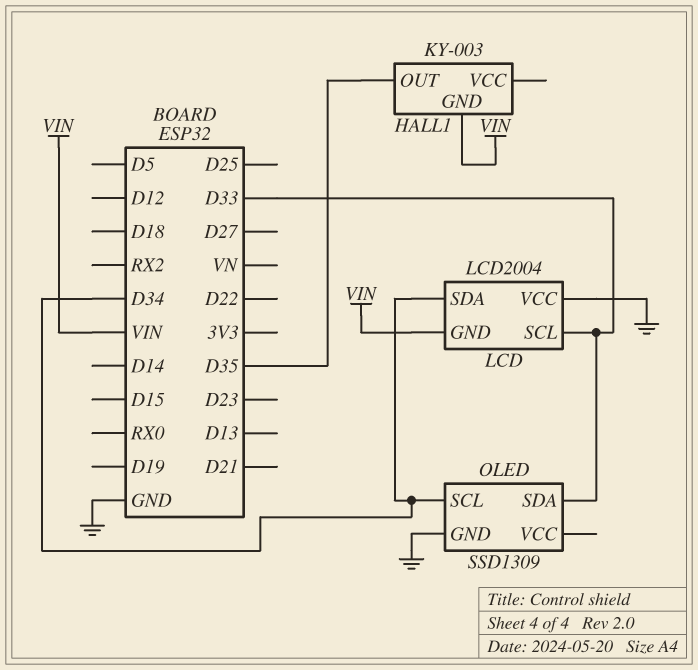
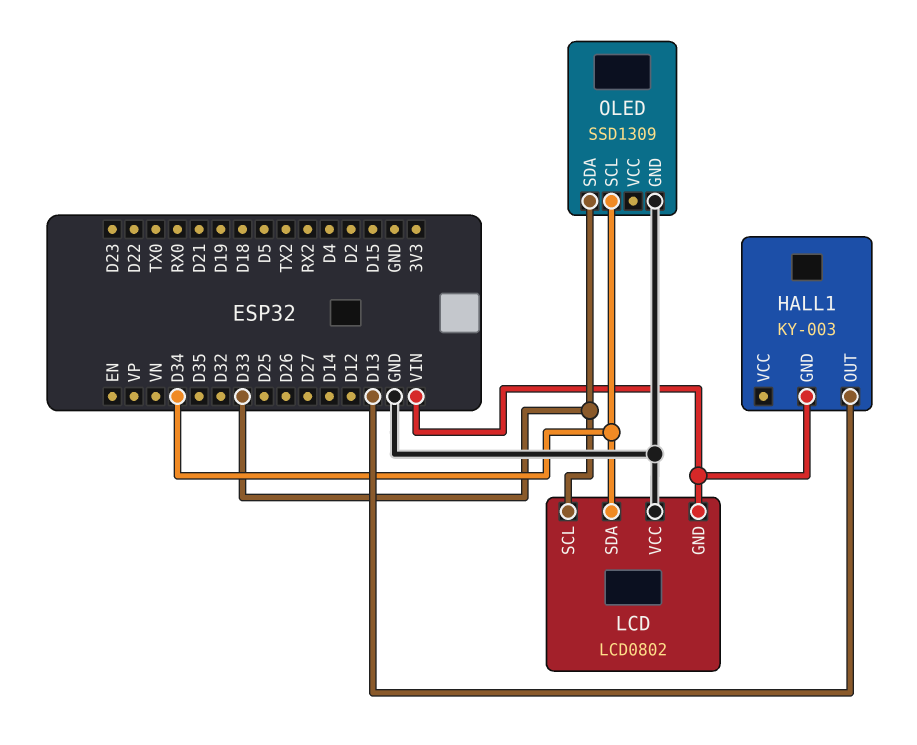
HALL1 pin OUT: D35 -> D13
LCD: LCD2004 -> LCD0802

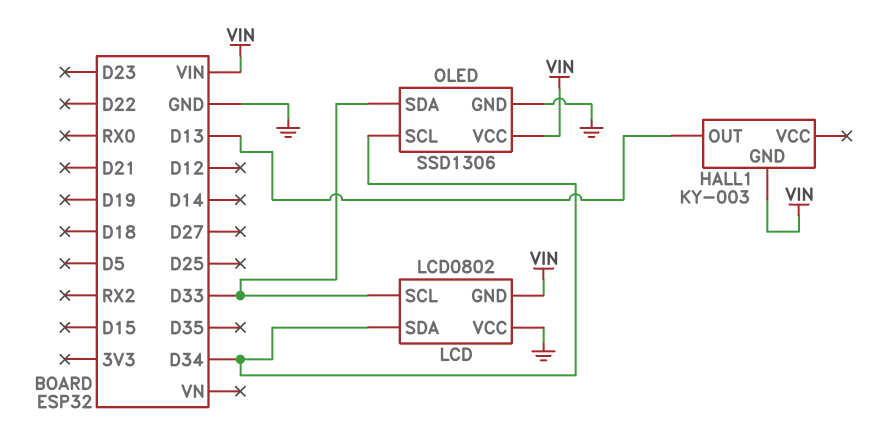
OLED: SSD1309 -> SSD1306
OLED pin VCC: none -> VIN

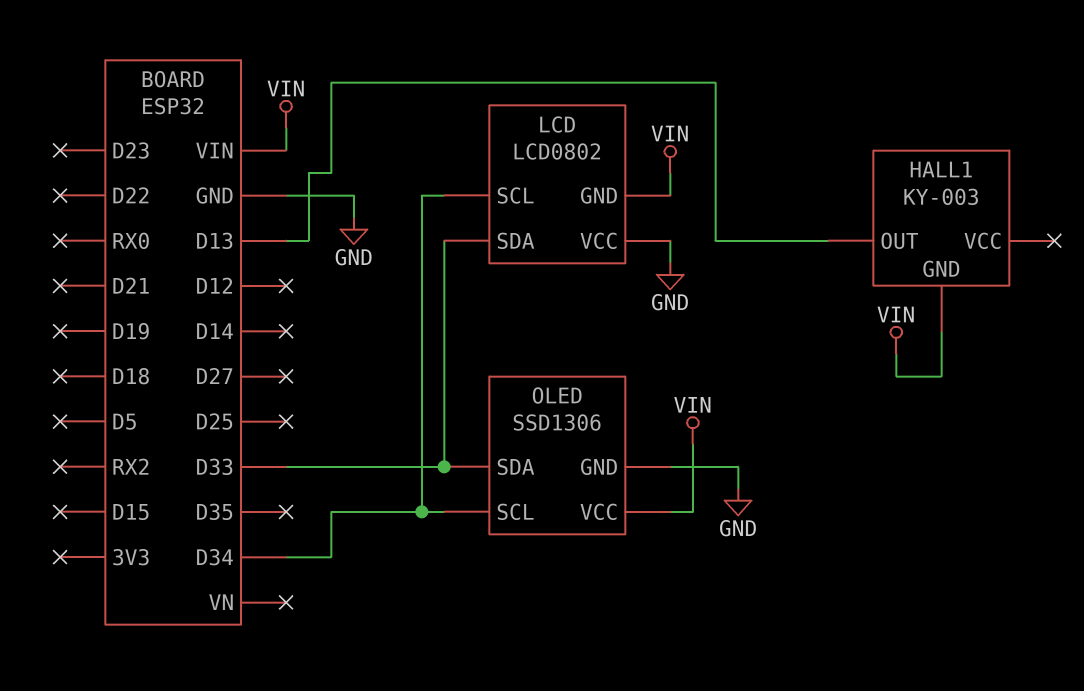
LCD pin SCL: D33 -> D34
LCD pin SDA: D34 -> D33

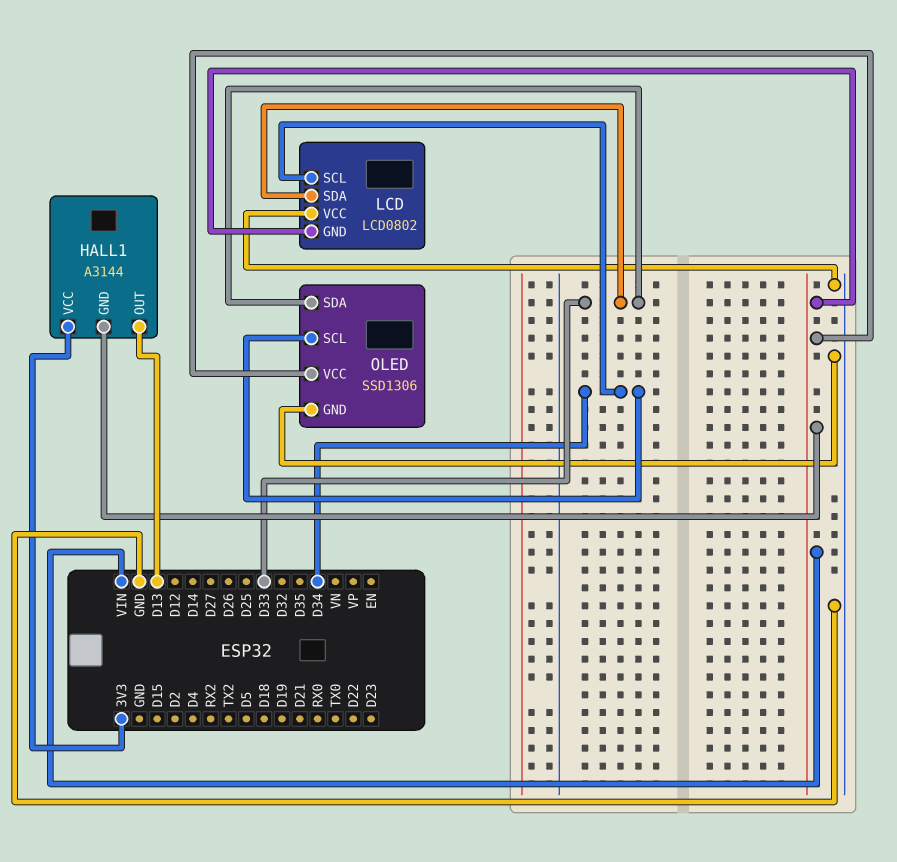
HALL1: KY-003 -> A3144
HALL1 pin VCC: none -> 3V3

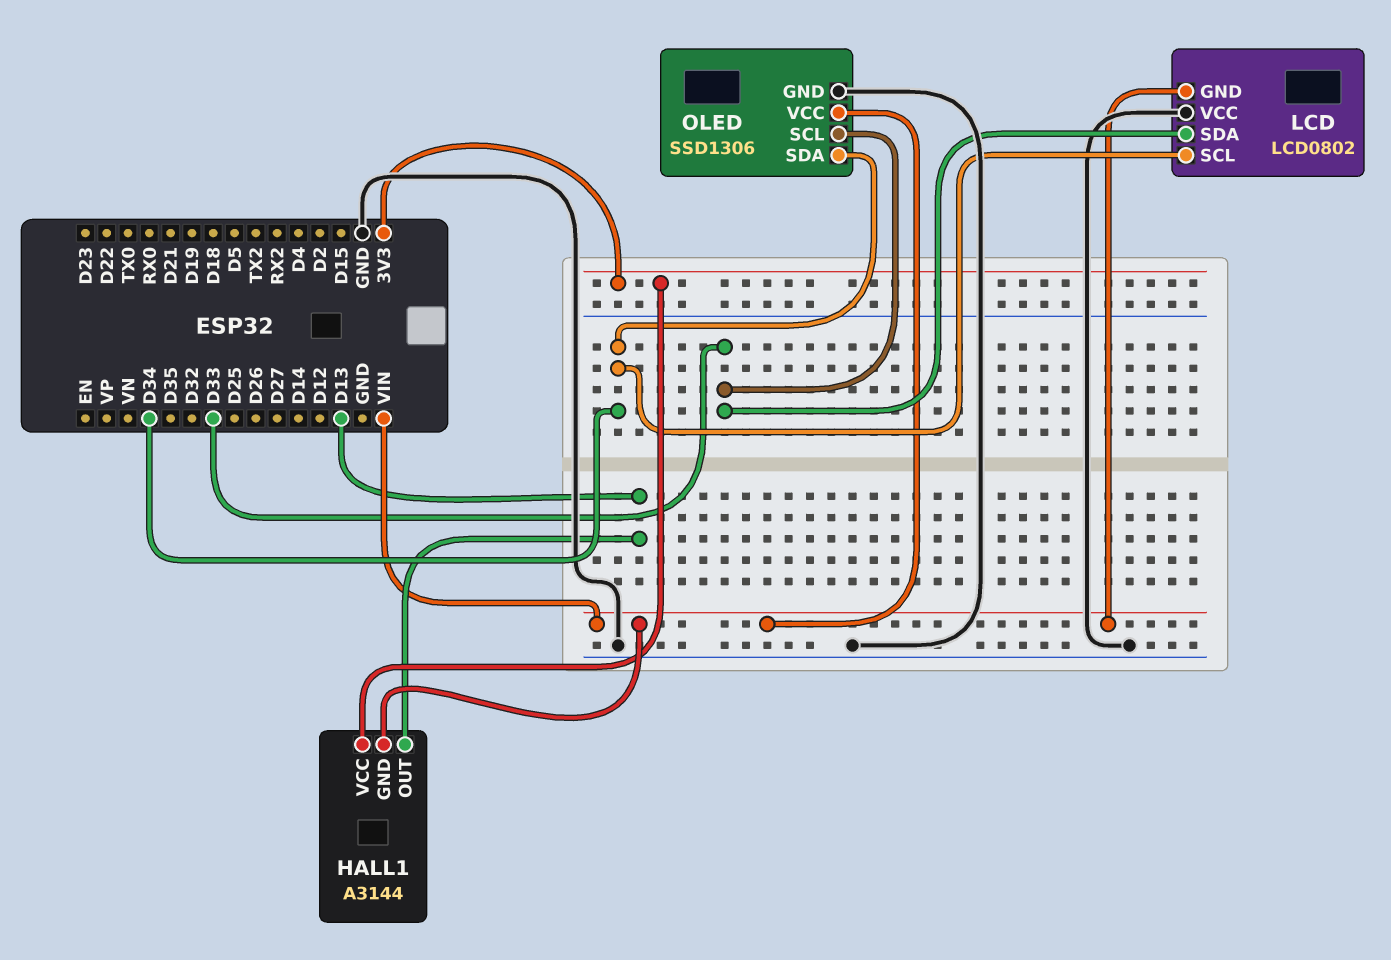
OLED pin SCL: D34 -> D33
OLED pin SDA: D33 -> D34

